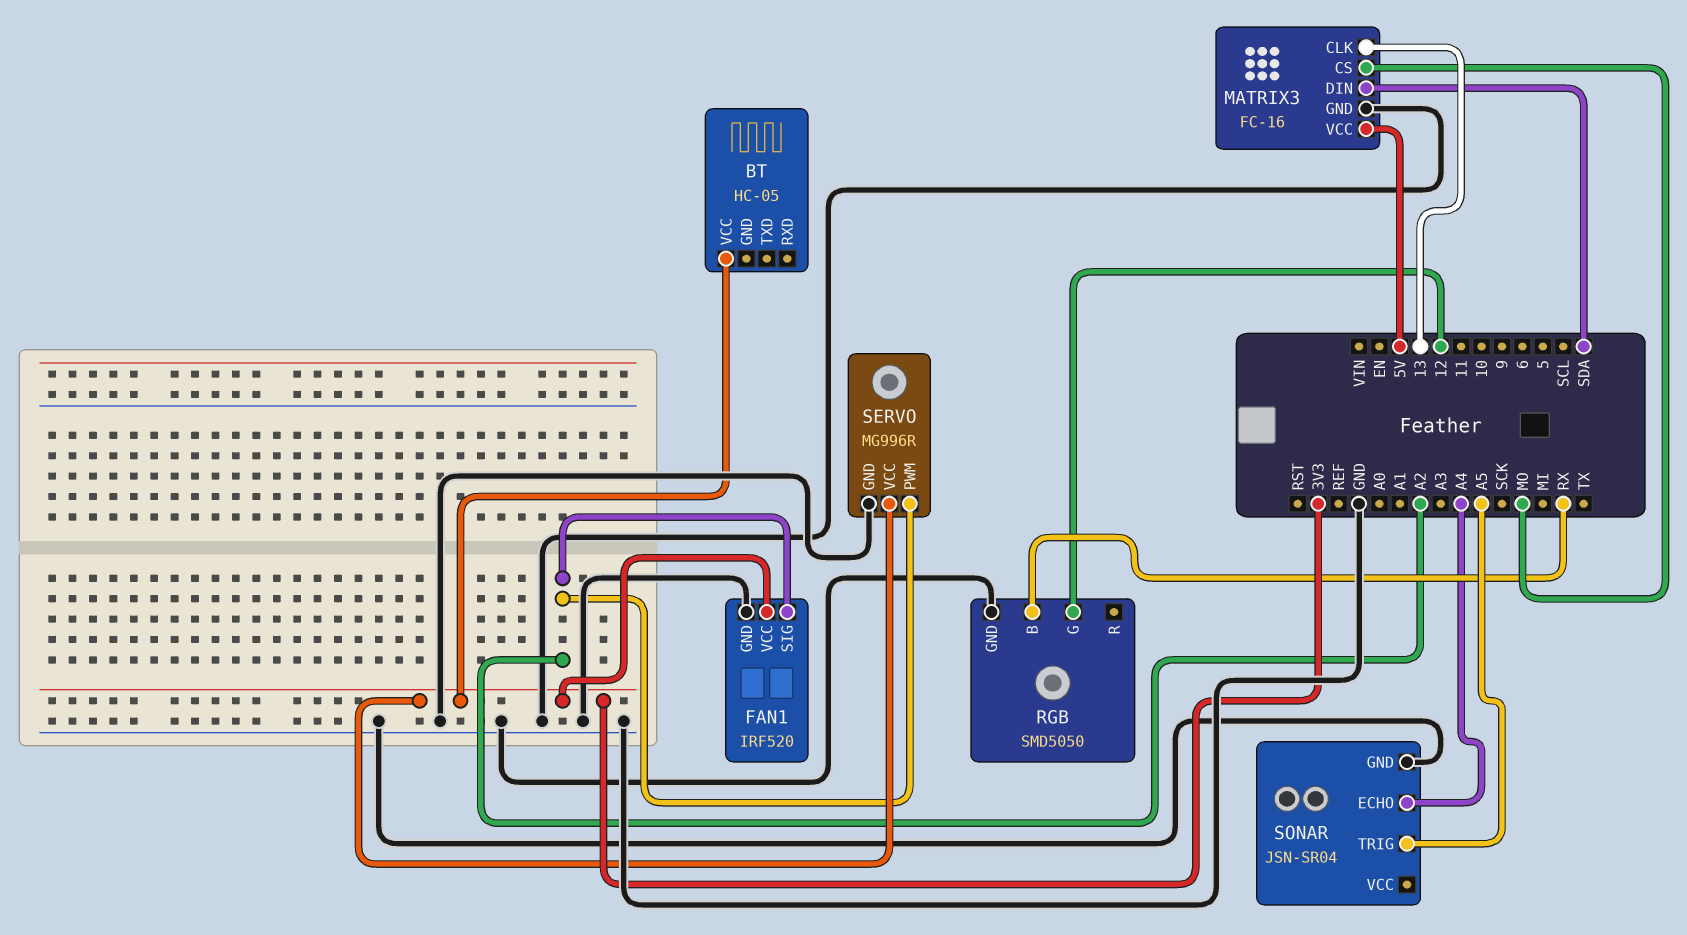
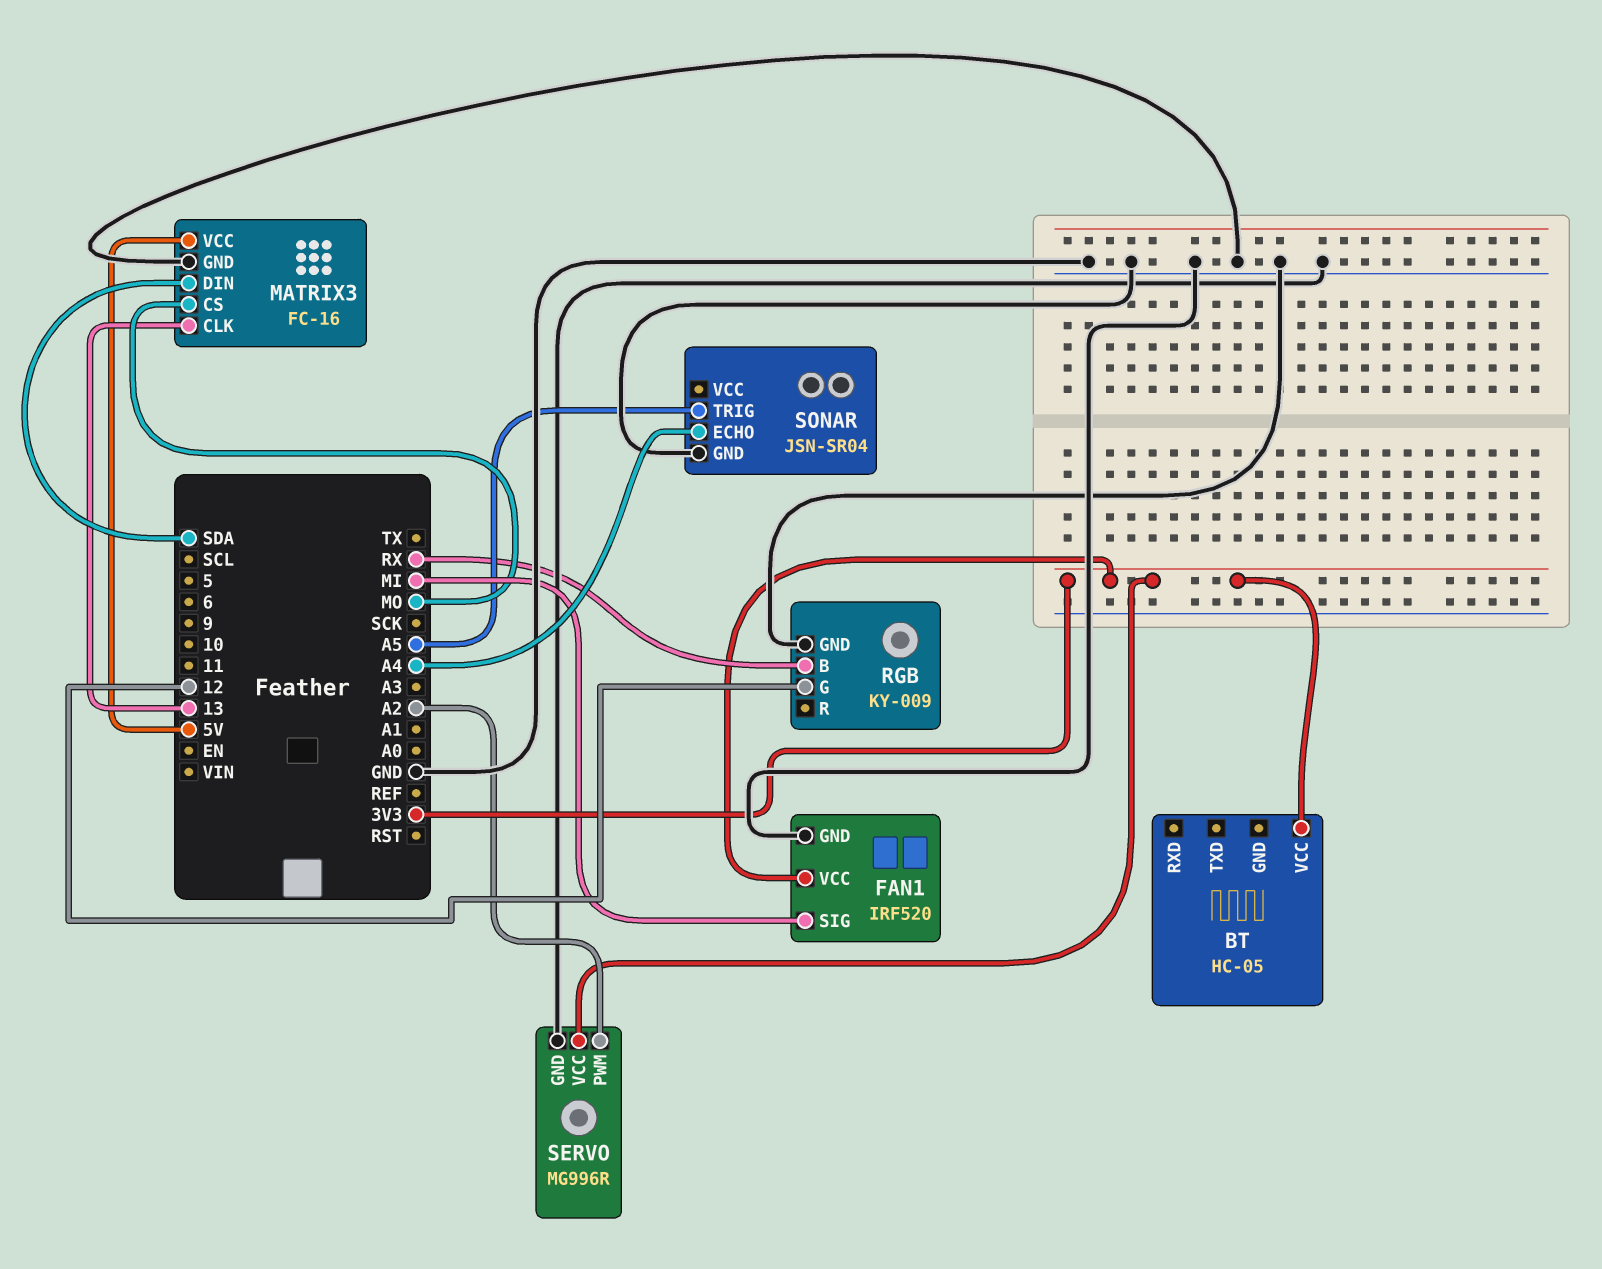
FAN1 pin SIG: A2 -> MI
RGB: SMD5050 -> KY-009

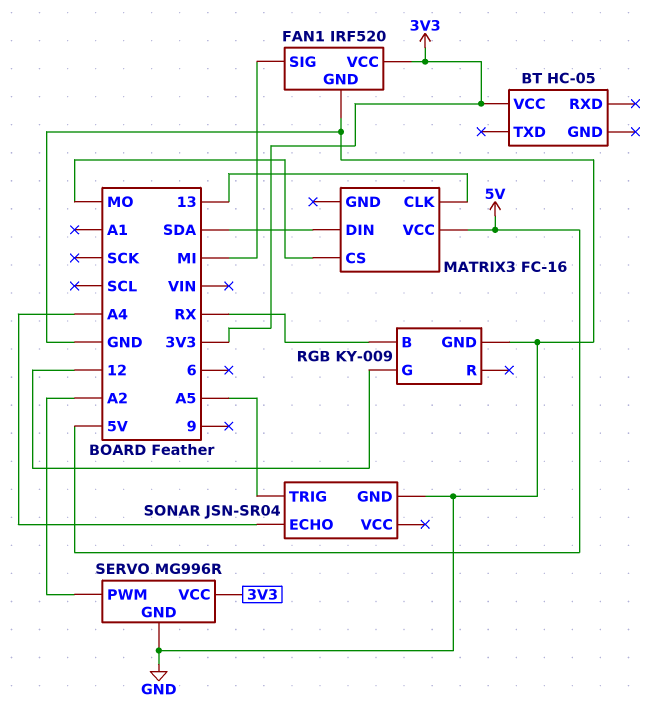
MATRIX3 pin GND: GND -> none

